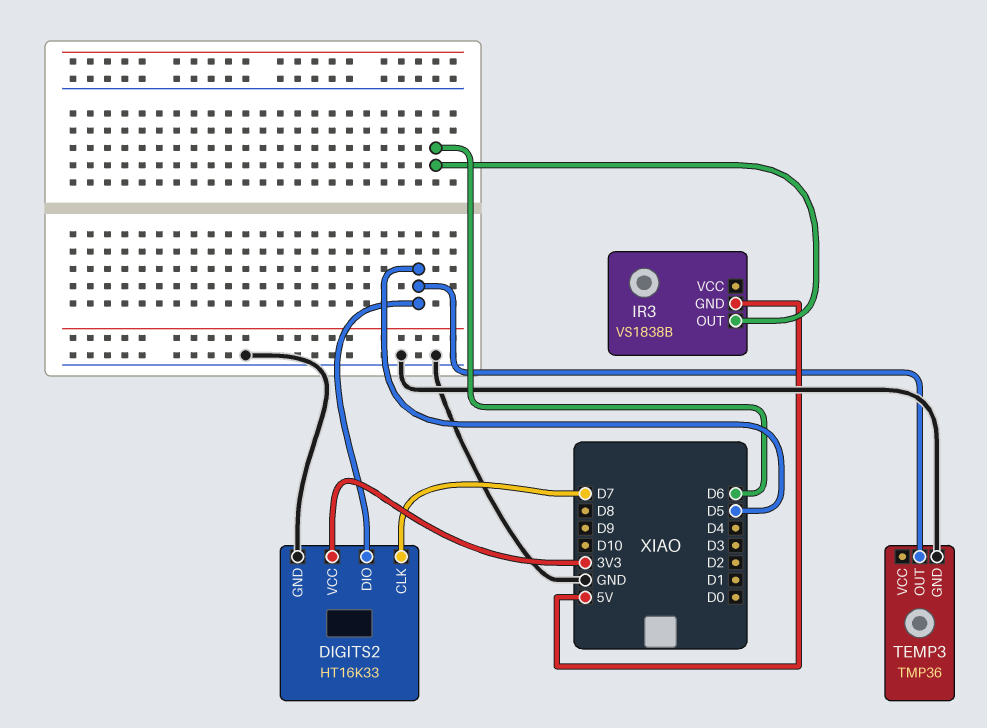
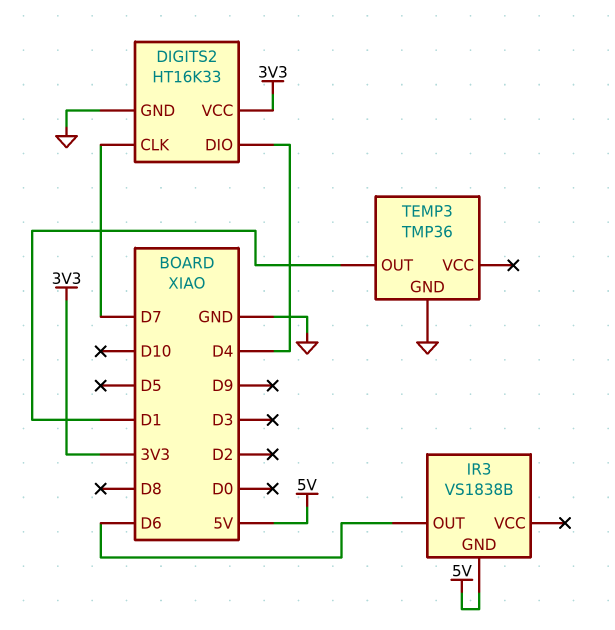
DIGITS2 pin DIO: D5 -> D4
TEMP3 pin OUT: D5 -> D1

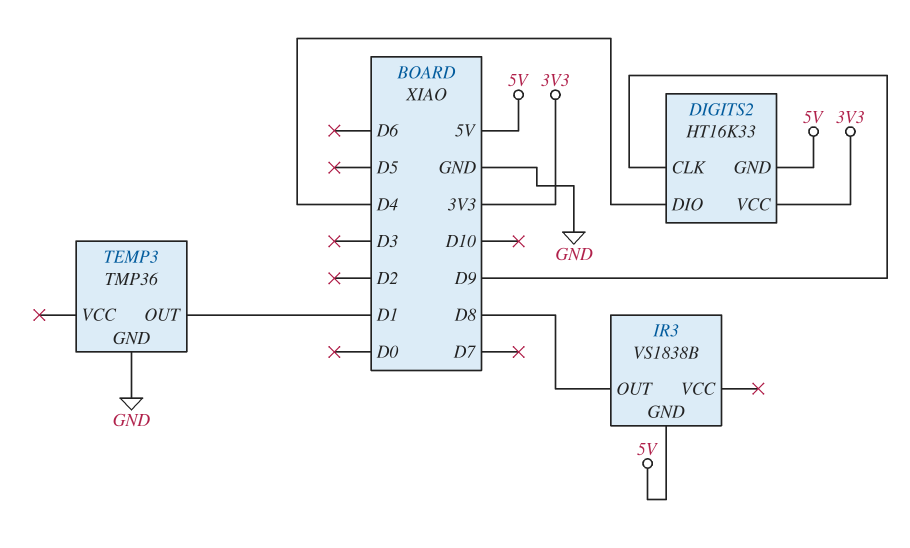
DIGITS2 pin CLK: D7 -> D9
DIGITS2 pin GND: GND -> 5V
IR3 pin OUT: D6 -> D8

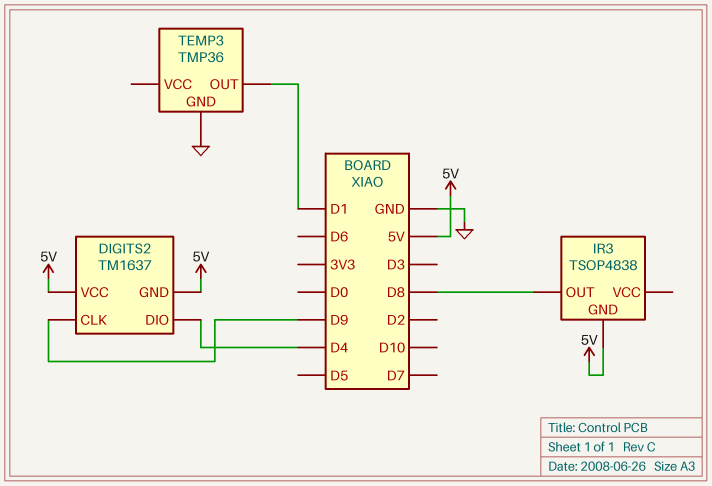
DIGITS2: HT16K33 -> TM1637
DIGITS2 pin VCC: 3V3 -> 5V
IR3: VS1838B -> TSOP4838

